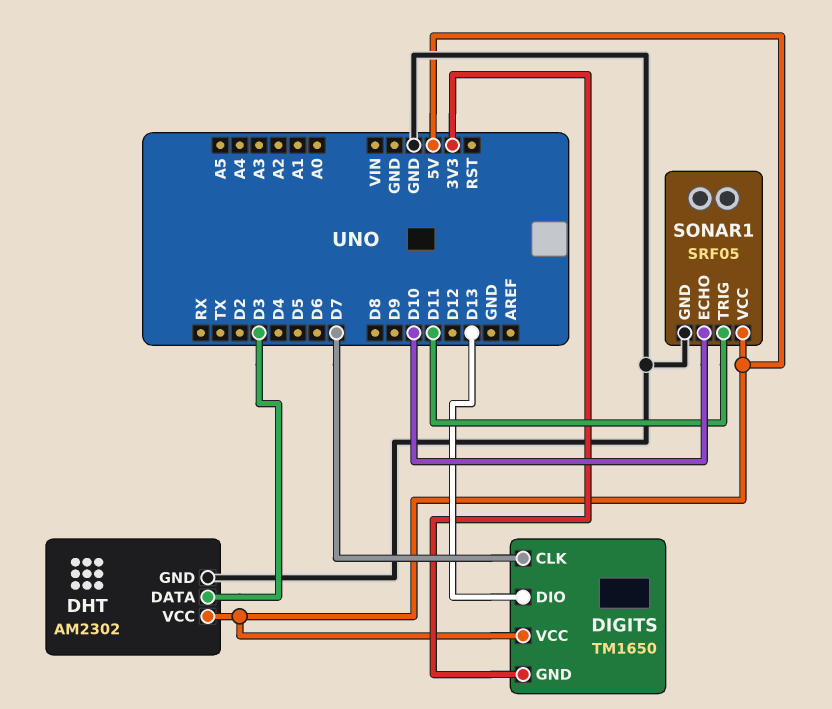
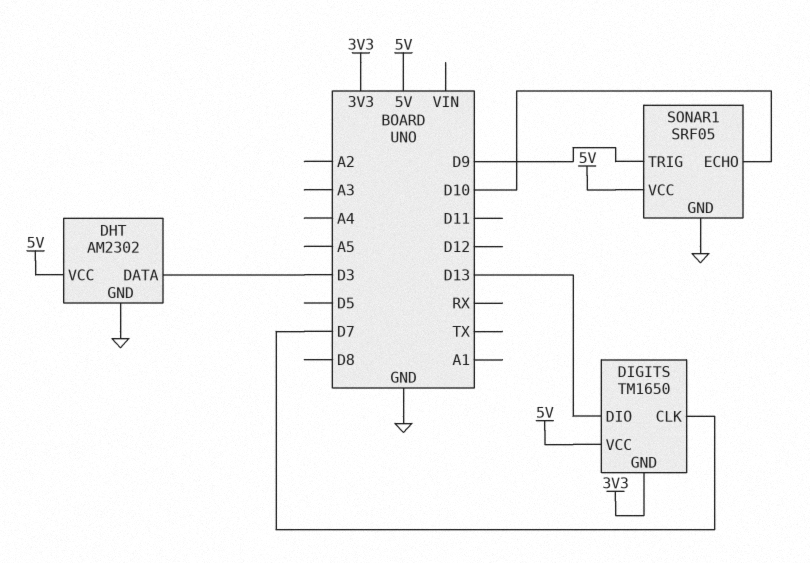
SONAR1 pin TRIG: D11 -> D9

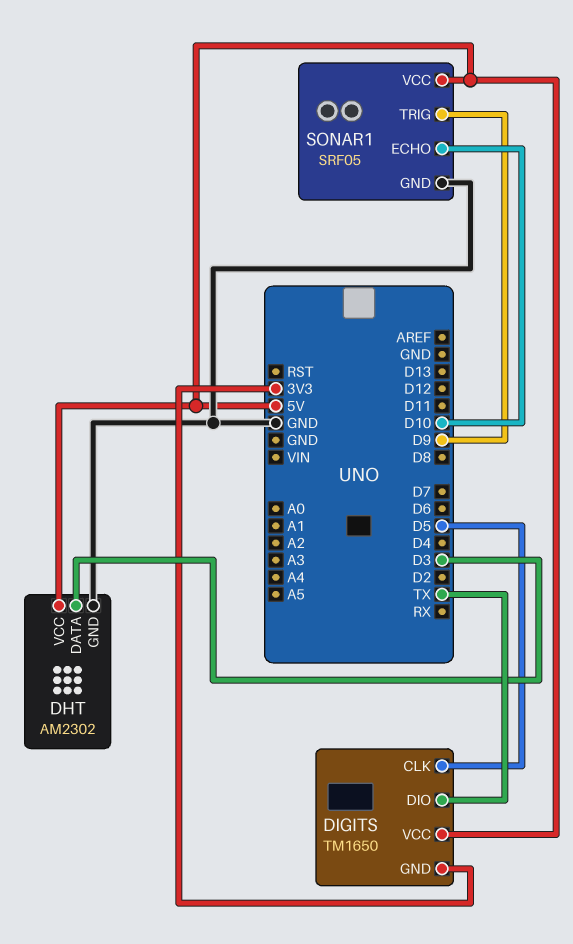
DIGITS pin CLK: D7 -> D5
DIGITS pin DIO: D13 -> TX

